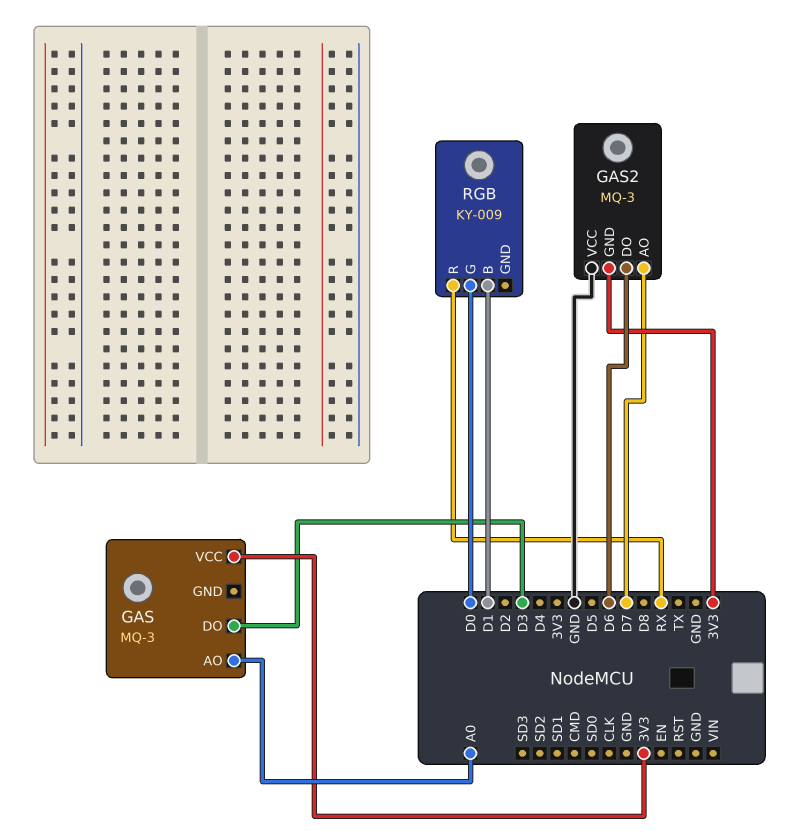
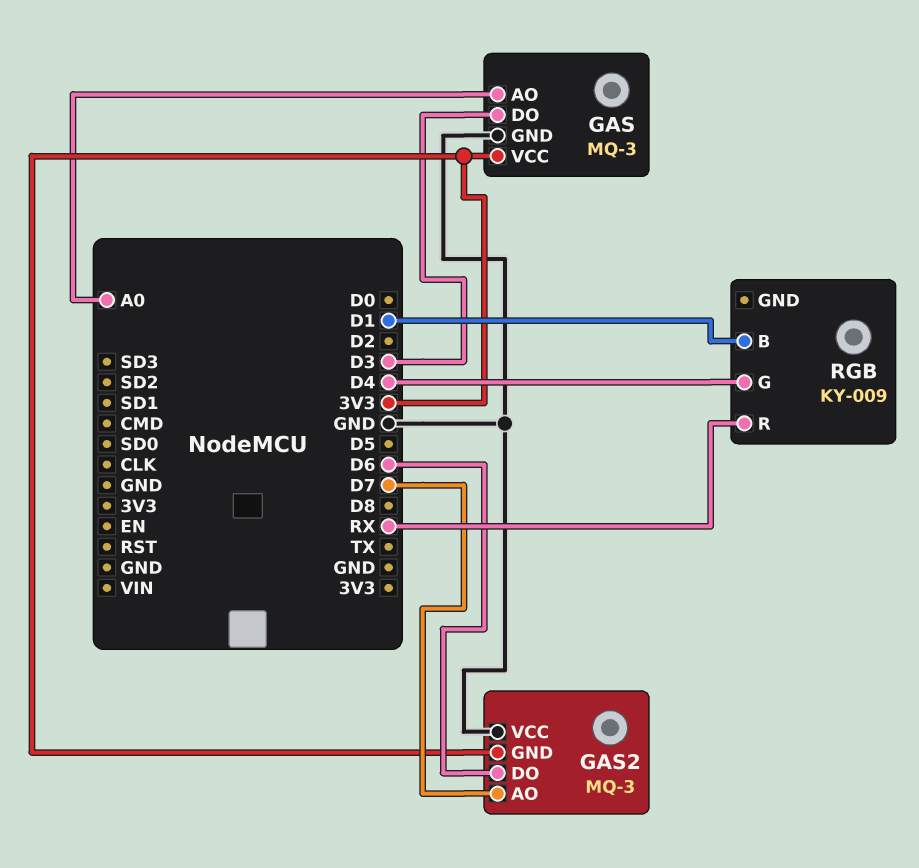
GAS pin GND: none -> GND
RGB pin G: D0 -> D4

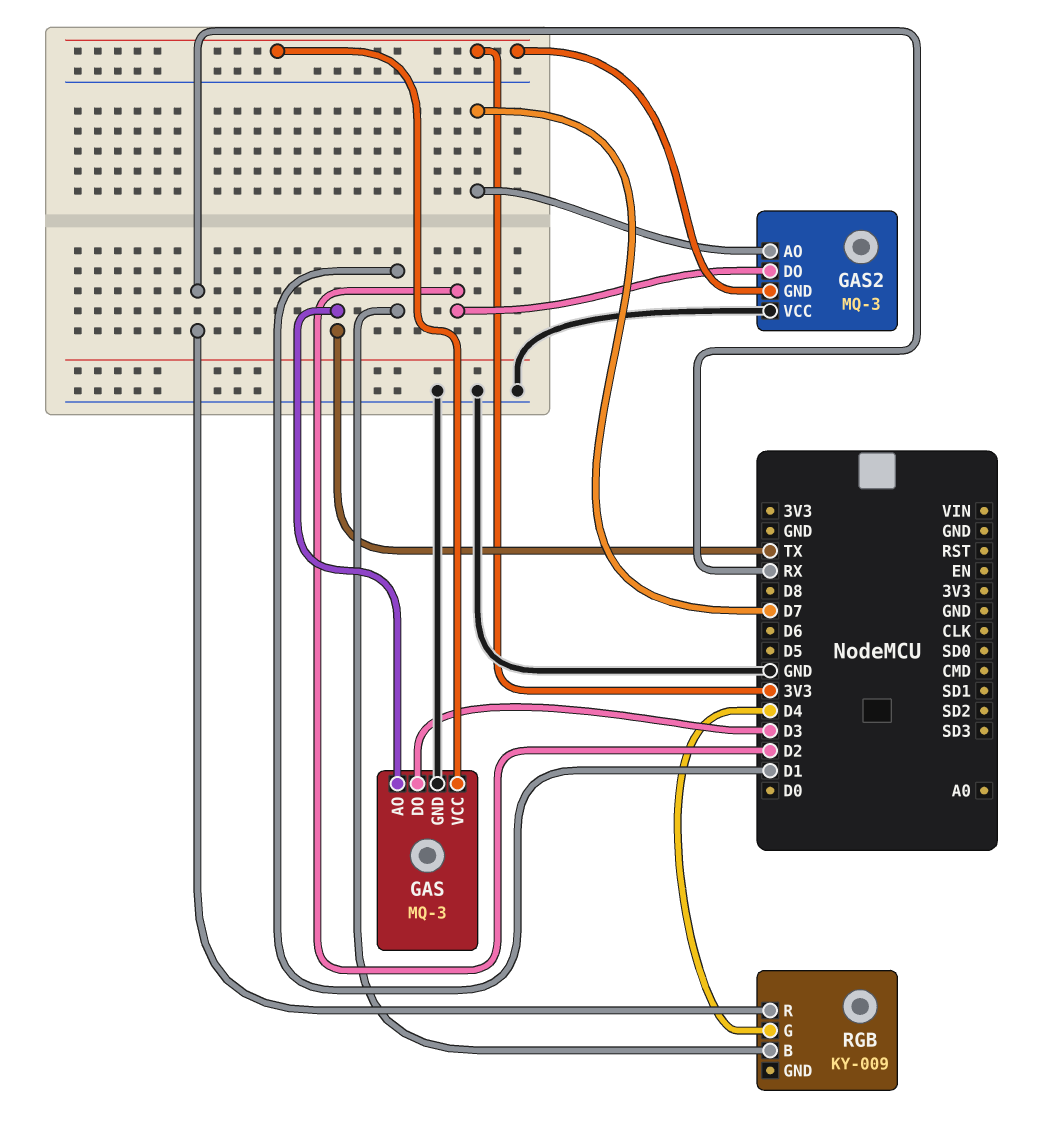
GAS pin AO: A0 -> TX
GAS2 pin DO: D6 -> D2

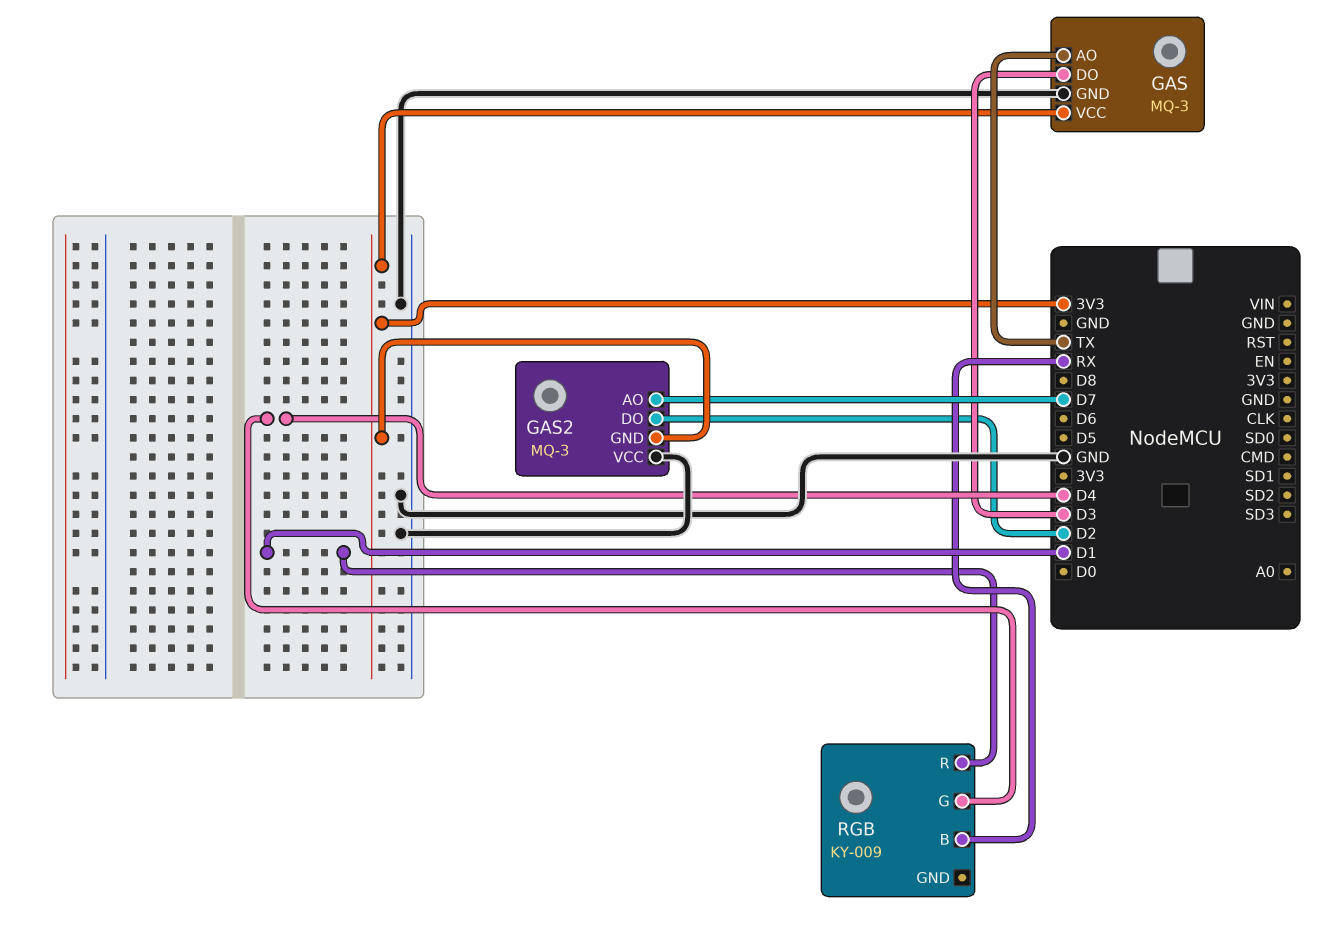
RGB pin B: D1 -> RX
RGB pin R: RX -> D1

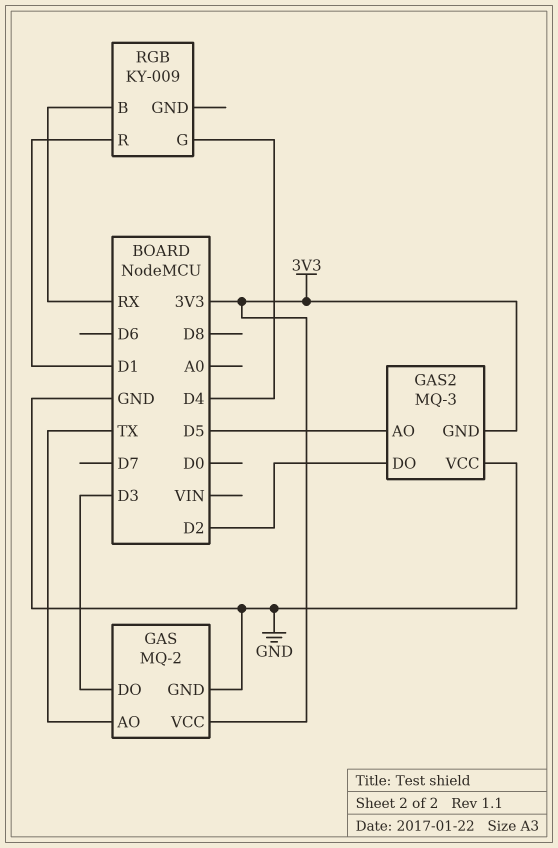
GAS: MQ-3 -> MQ-2
GAS2 pin AO: D7 -> D5

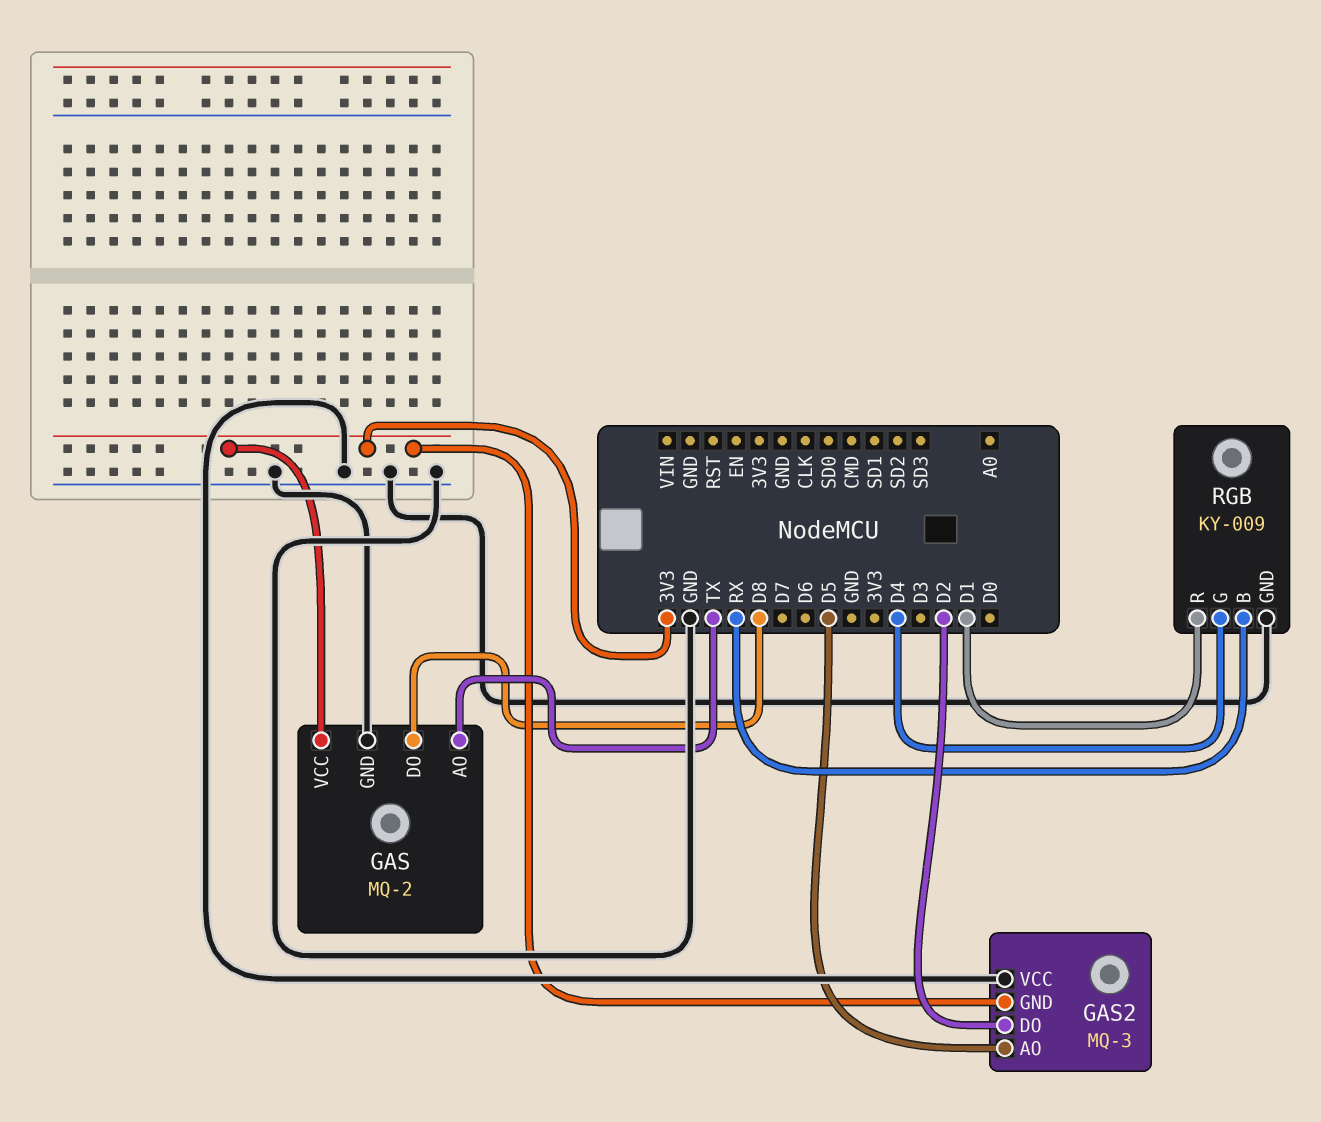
GAS pin DO: D3 -> D8
RGB pin GND: none -> GND

